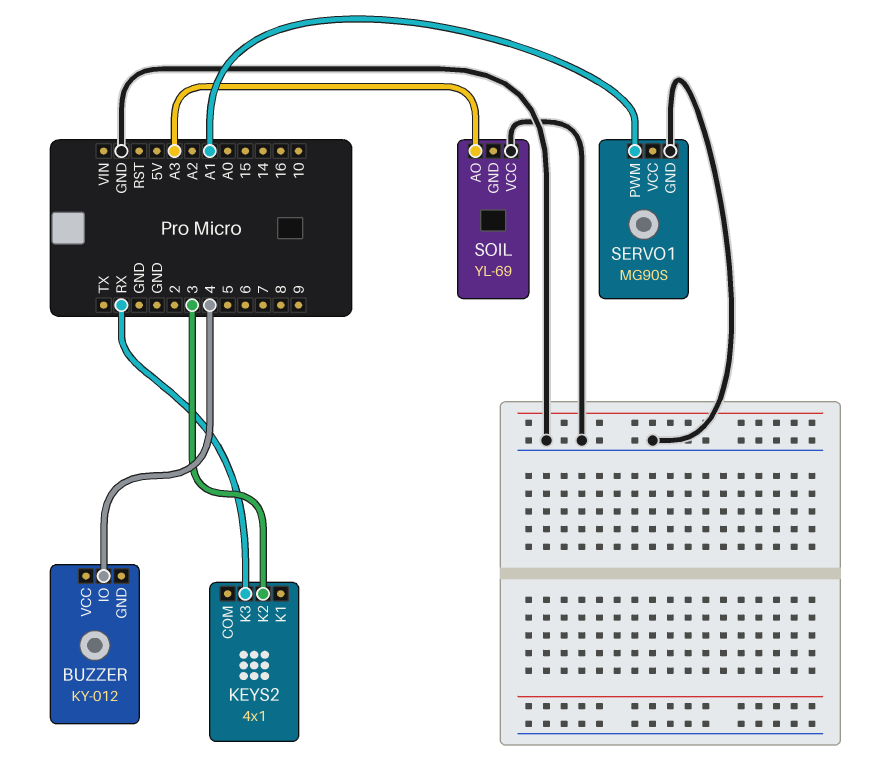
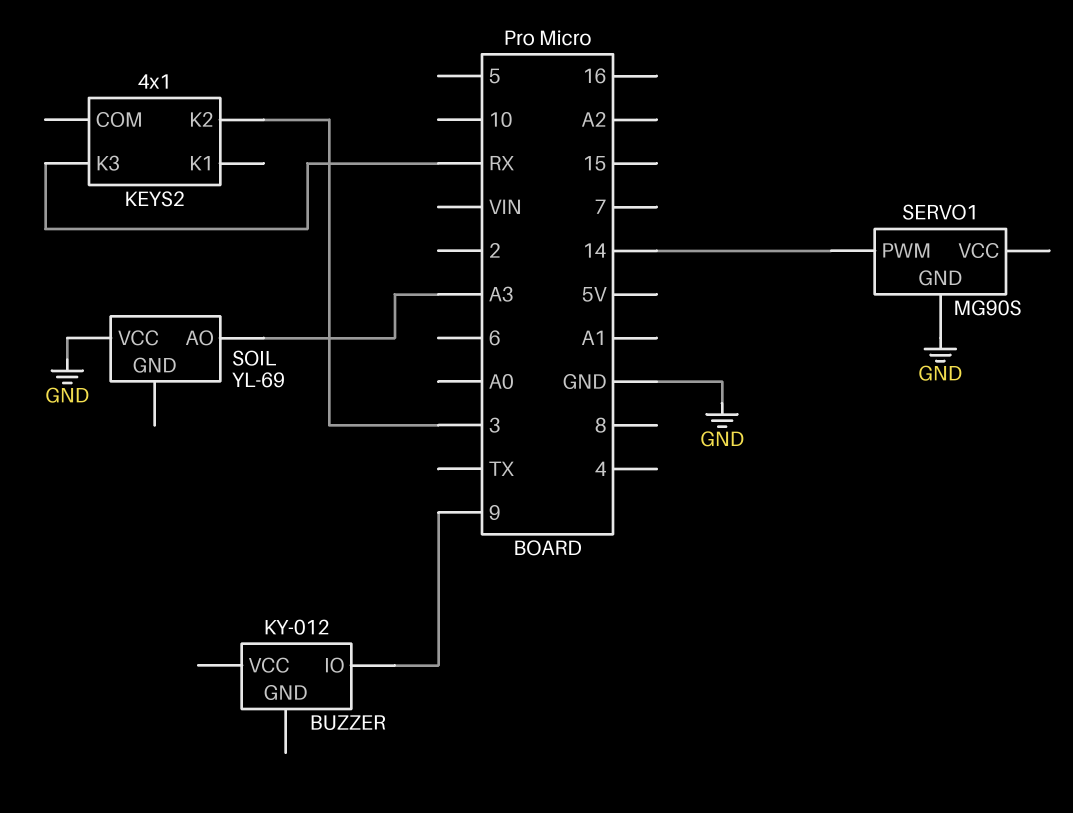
BUZZER pin IO: 4 -> 9
SERVO1 pin PWM: A1 -> 14

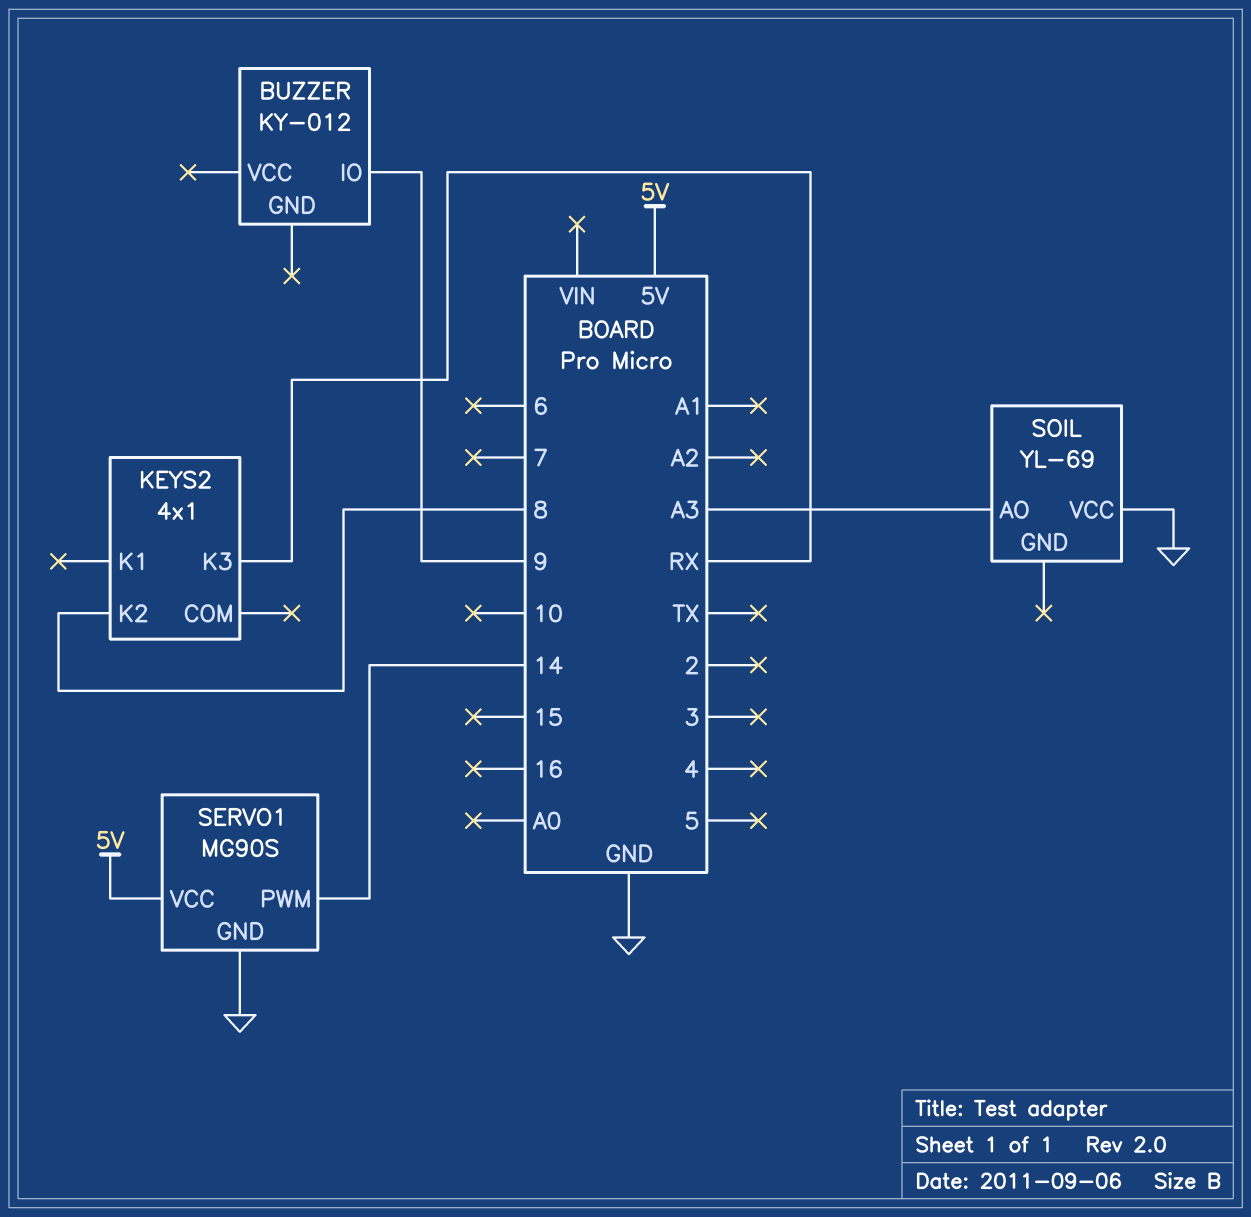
KEYS2 pin K2: 3 -> 8
SERVO1 pin VCC: none -> 5V

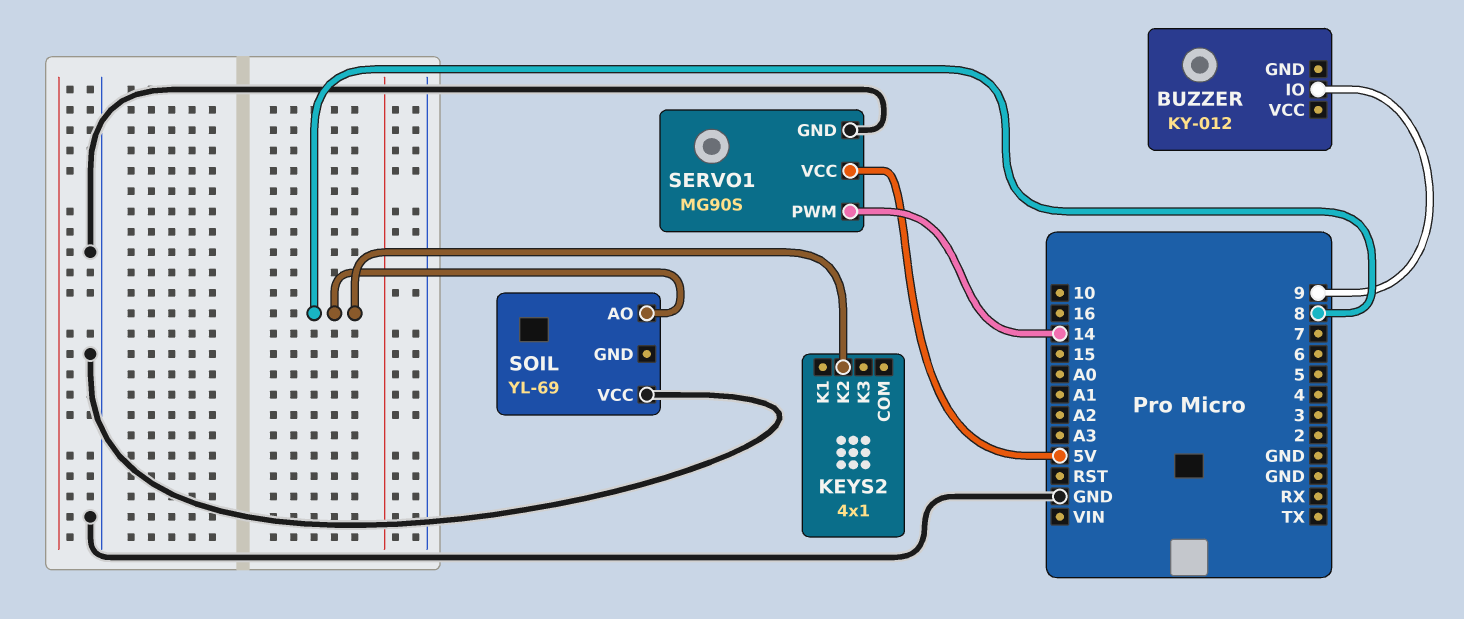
KEYS2 pin K3: RX -> none
SOIL pin AO: A3 -> 8

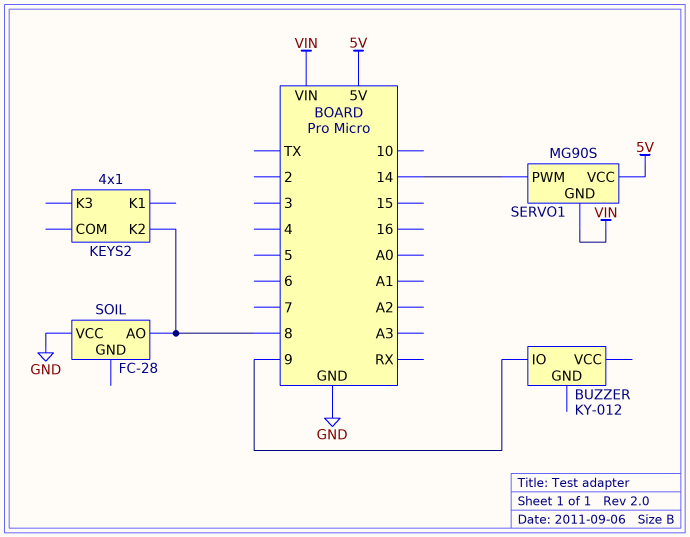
SERVO1 pin GND: GND -> VIN
SOIL: YL-69 -> FC-28

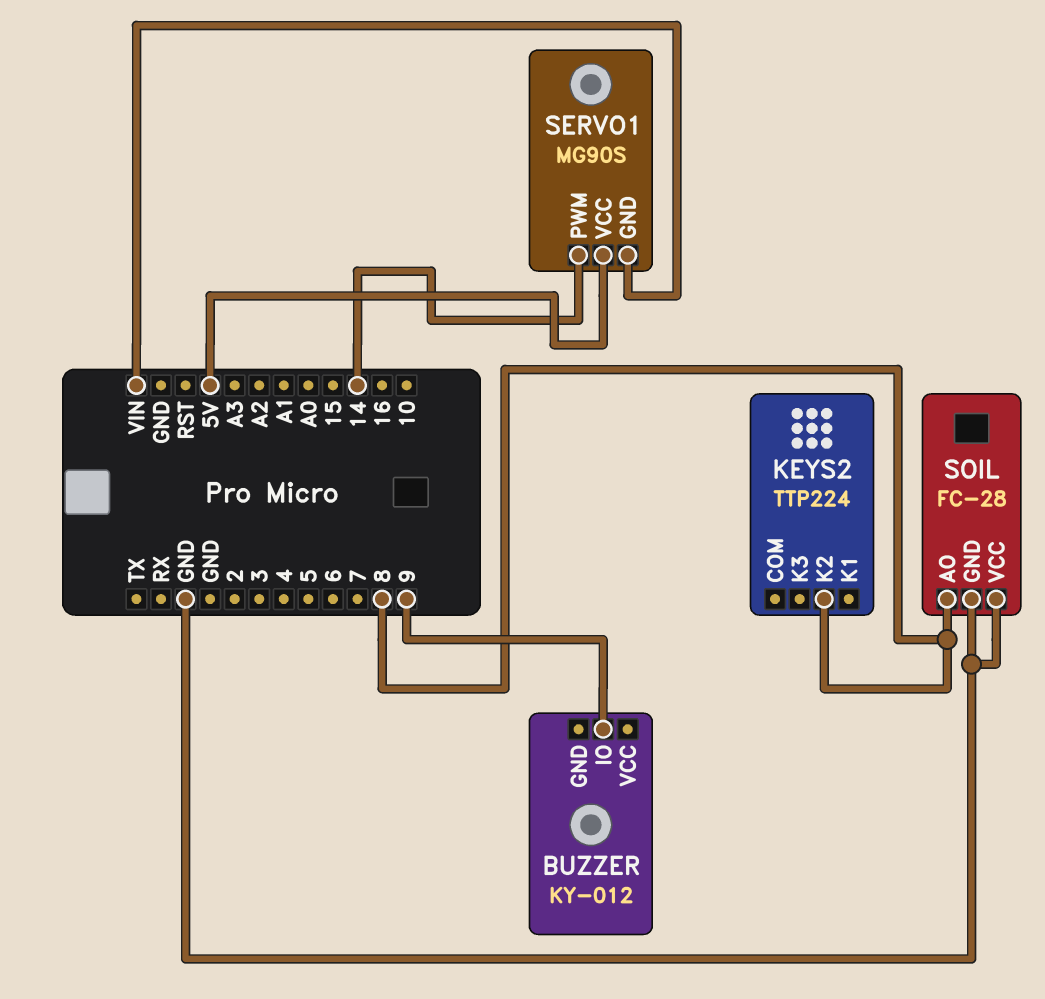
KEYS2: 4x1 -> TTP224
SOIL pin GND: none -> GND

